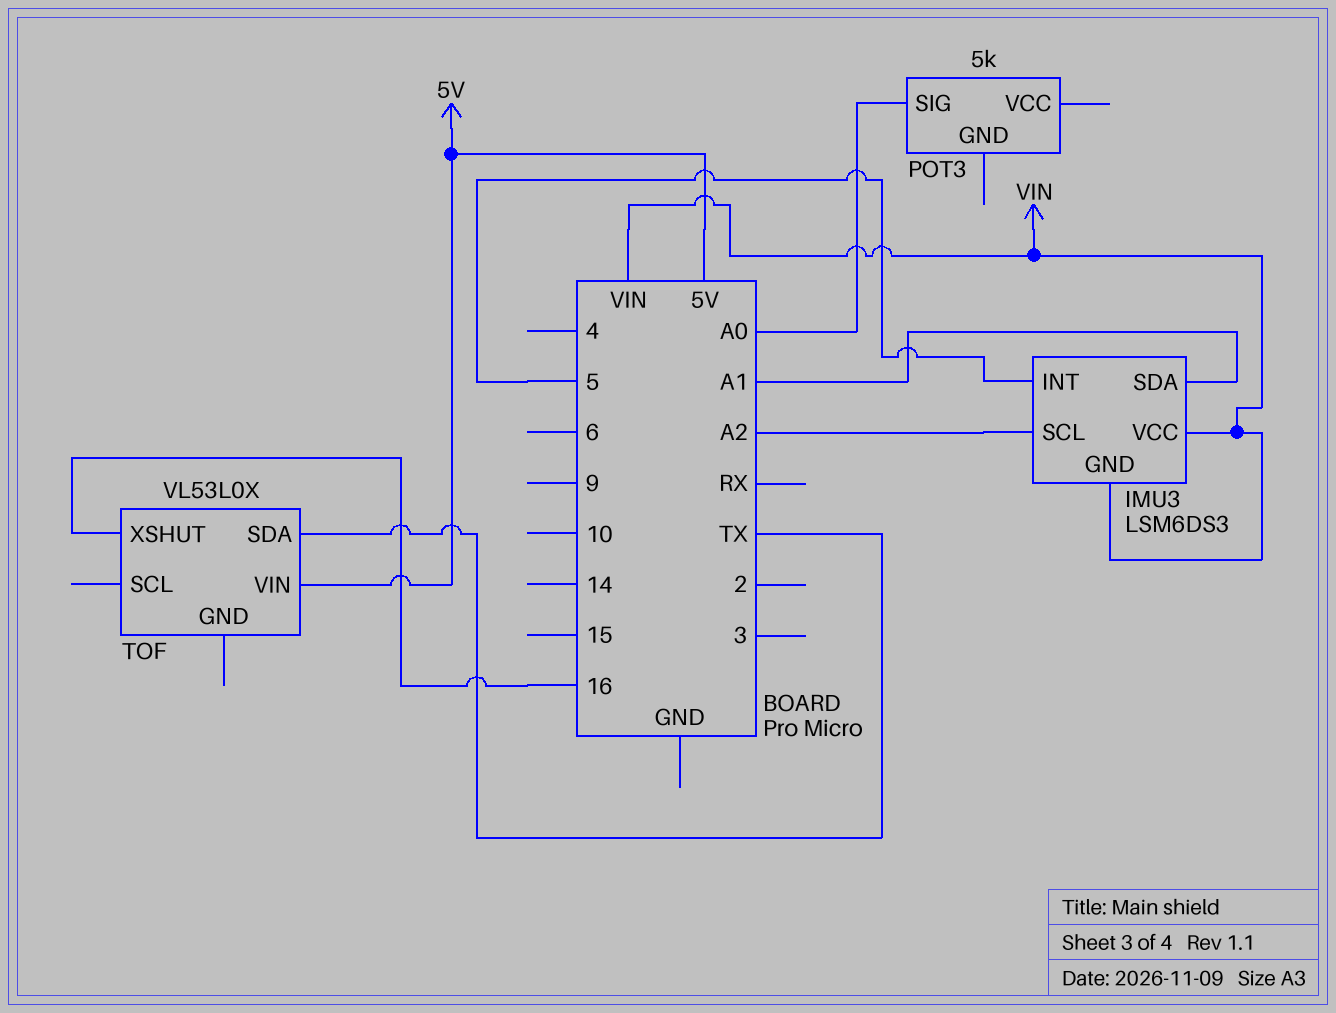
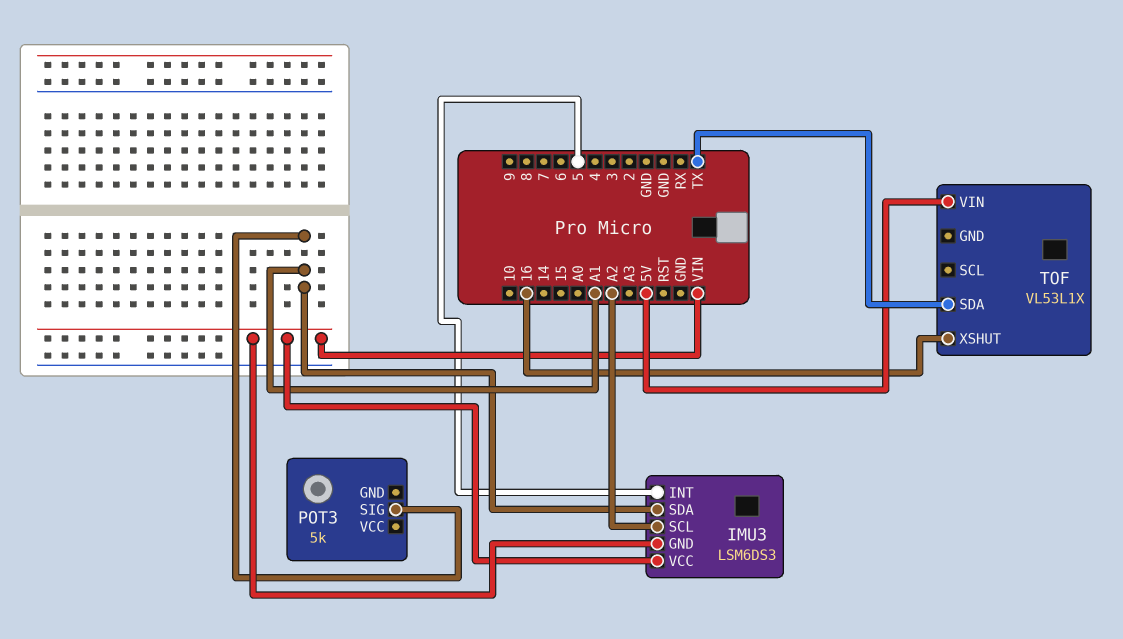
POT3 pin SIG: A0 -> A1
TOF: VL53L0X -> VL53L1X

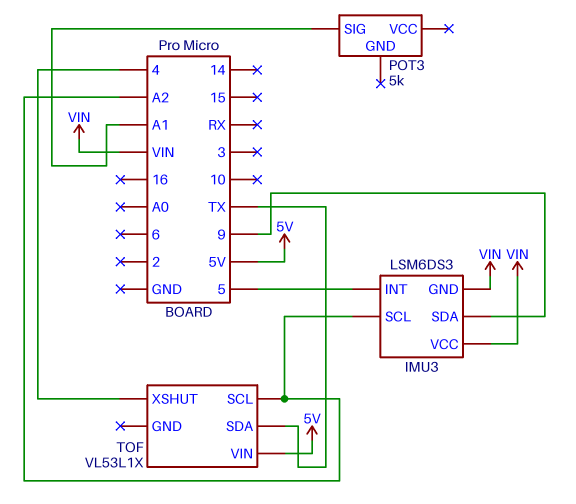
IMU3 pin SDA: A1 -> 9
TOF pin SCL: none -> A2
TOF pin XSHUT: 16 -> 4

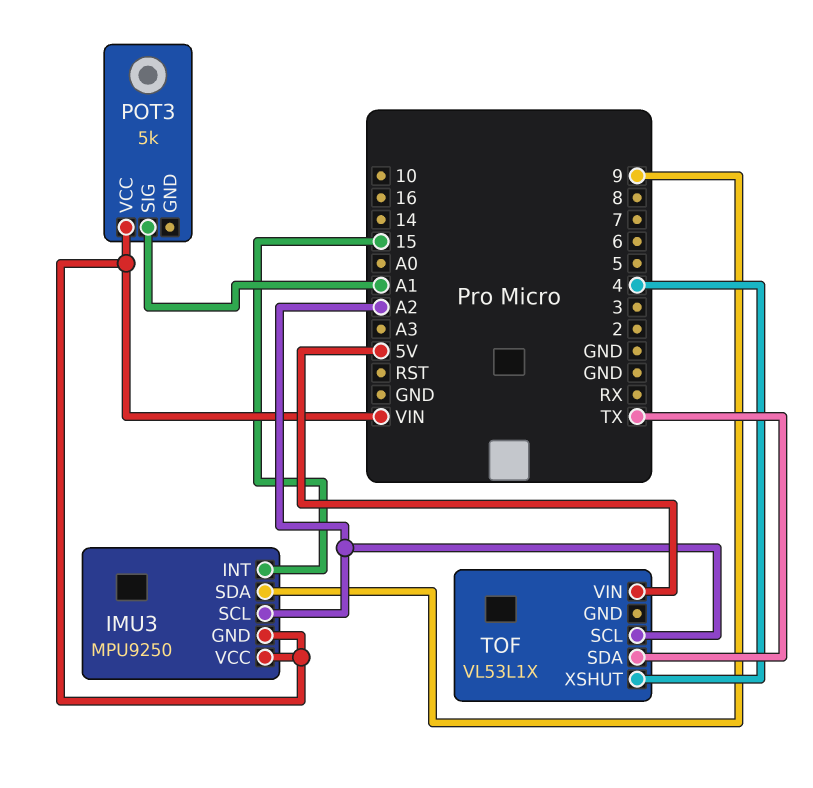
IMU3: LSM6DS3 -> MPU9250
IMU3 pin INT: 5 -> 15
POT3 pin VCC: none -> VIN

